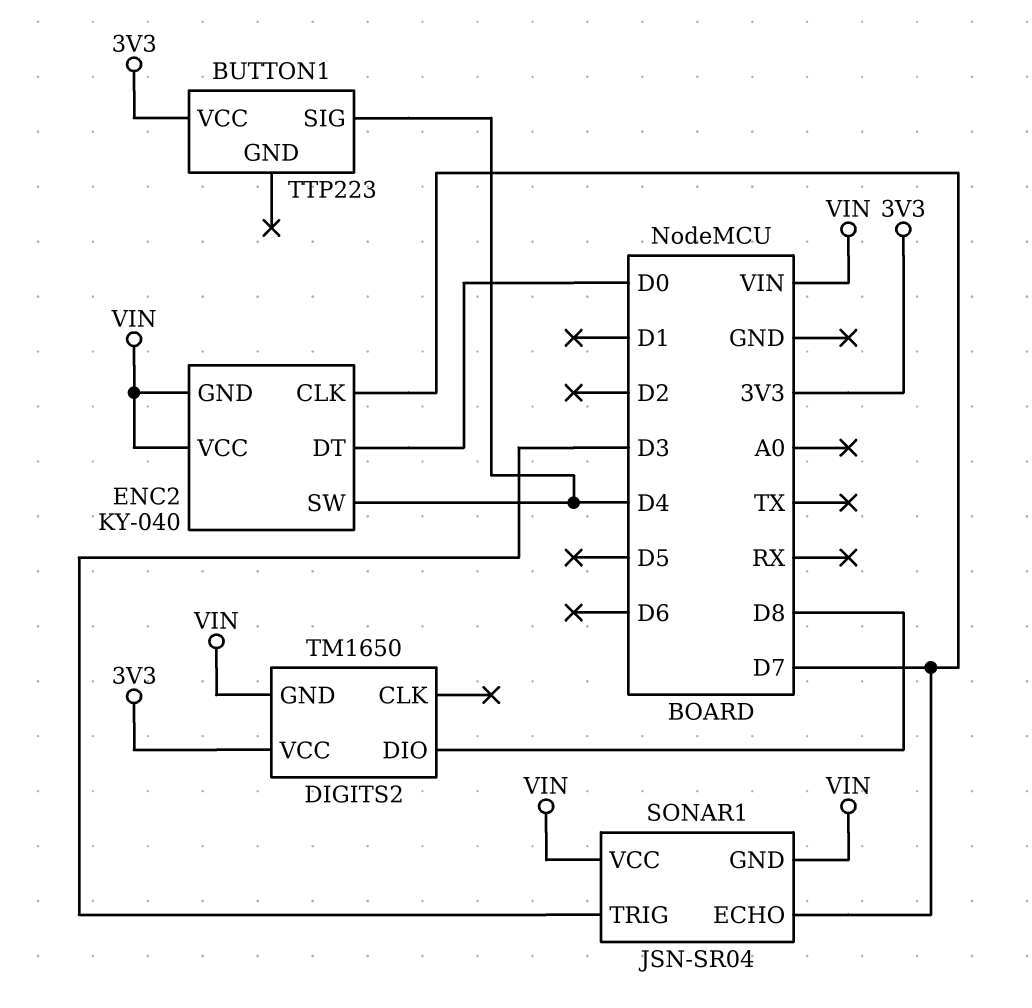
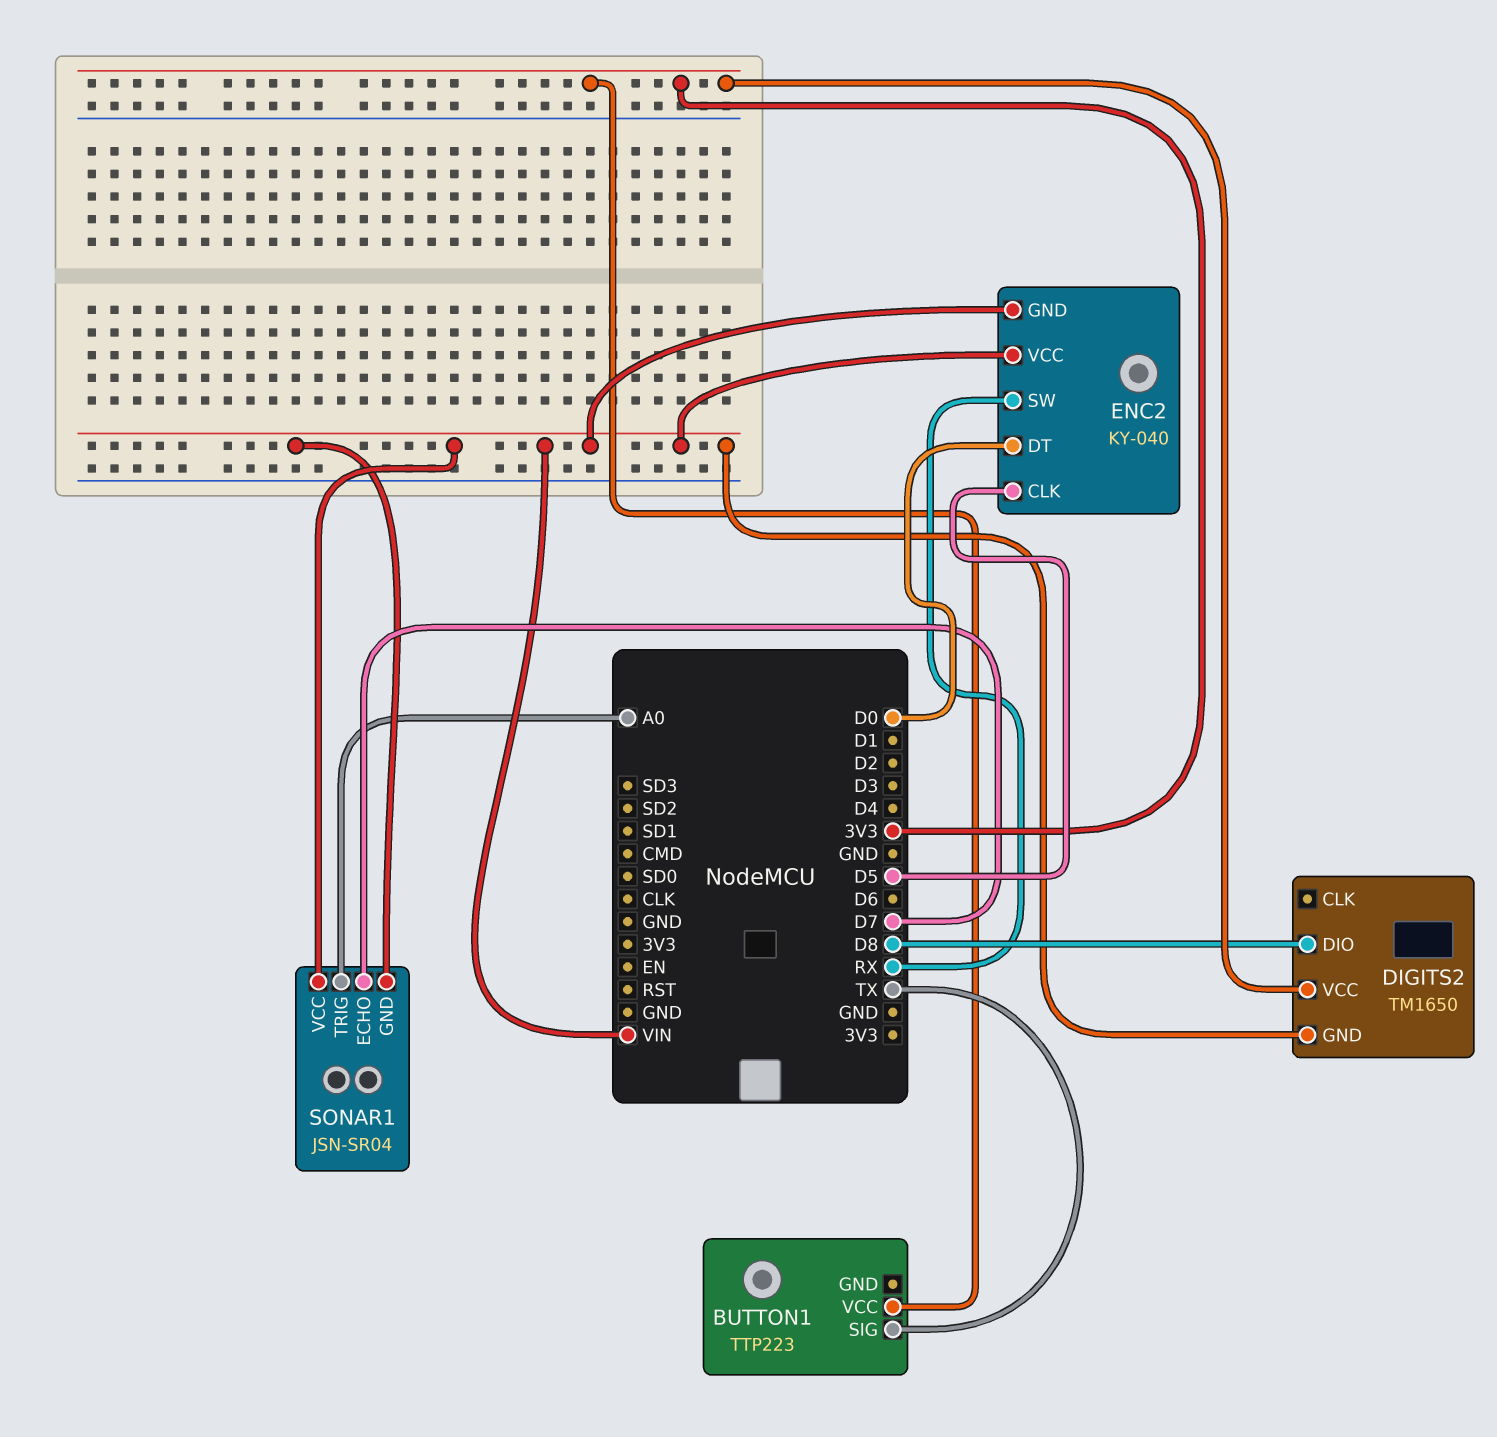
BUTTON1 pin SIG: D4 -> TX
ENC2 pin CLK: D7 -> D5
ENC2 pin SW: D4 -> RX
SONAR1 pin TRIG: D3 -> A0

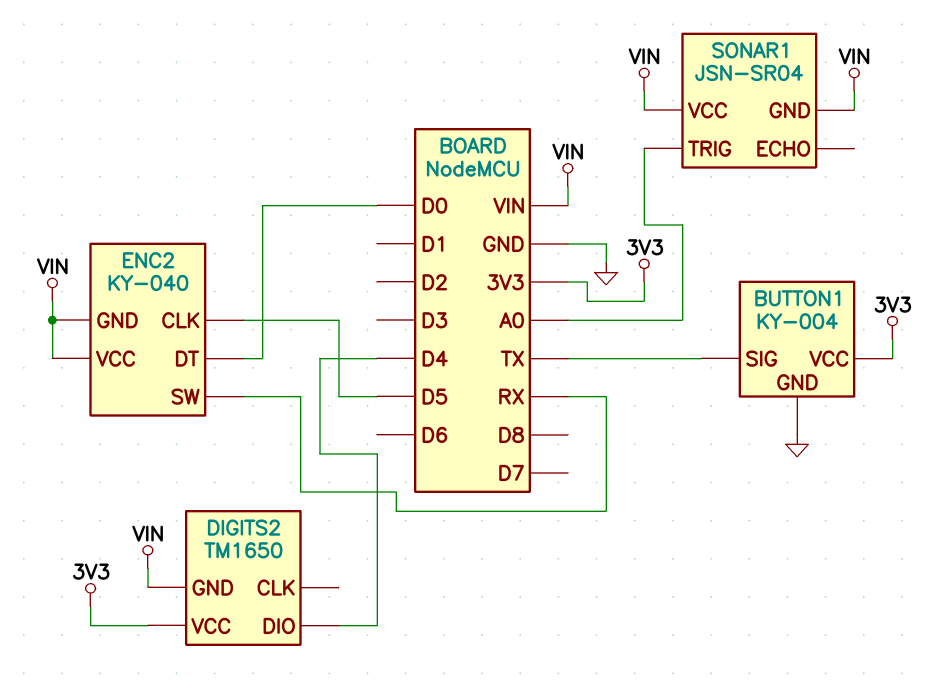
BUTTON1: TTP223 -> KY-004
BUTTON1 pin GND: none -> GND
DIGITS2 pin DIO: D8 -> D4
SONAR1 pin ECHO: D7 -> none

